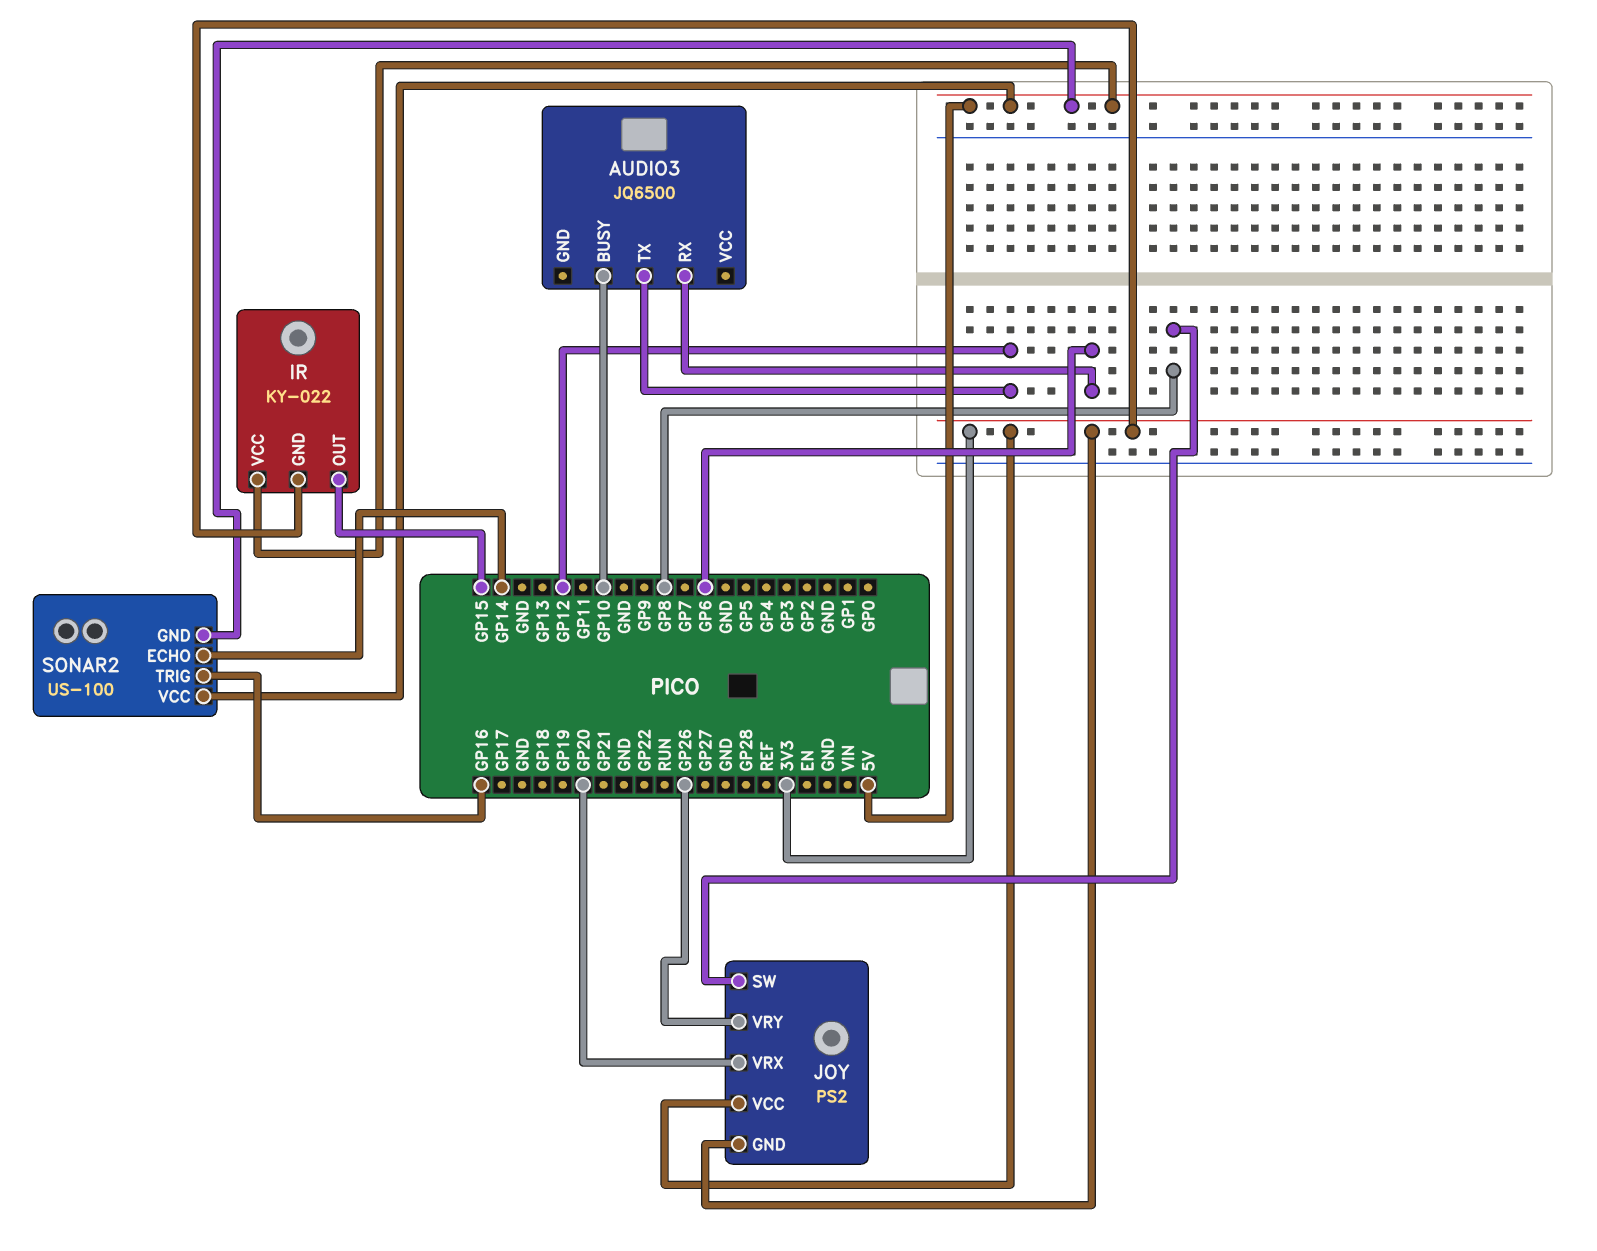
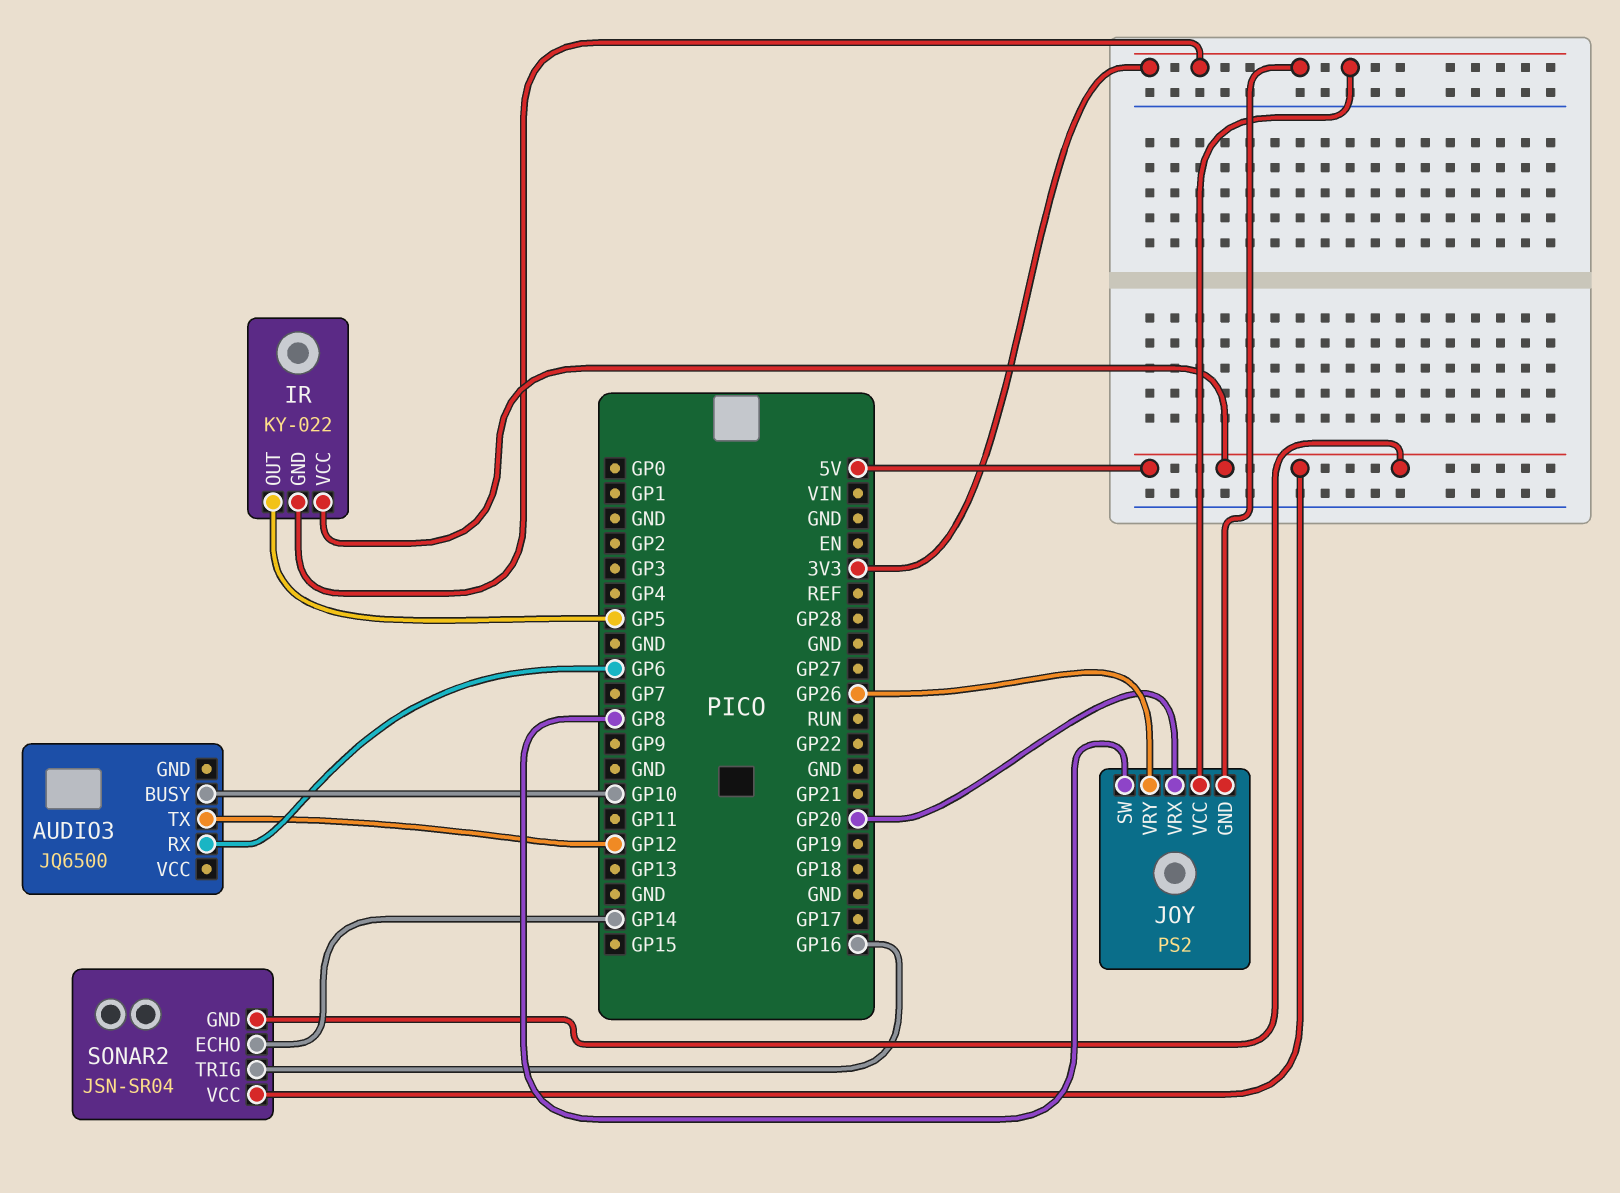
IR pin OUT: GP15 -> GP5
SONAR2: US-100 -> JSN-SR04

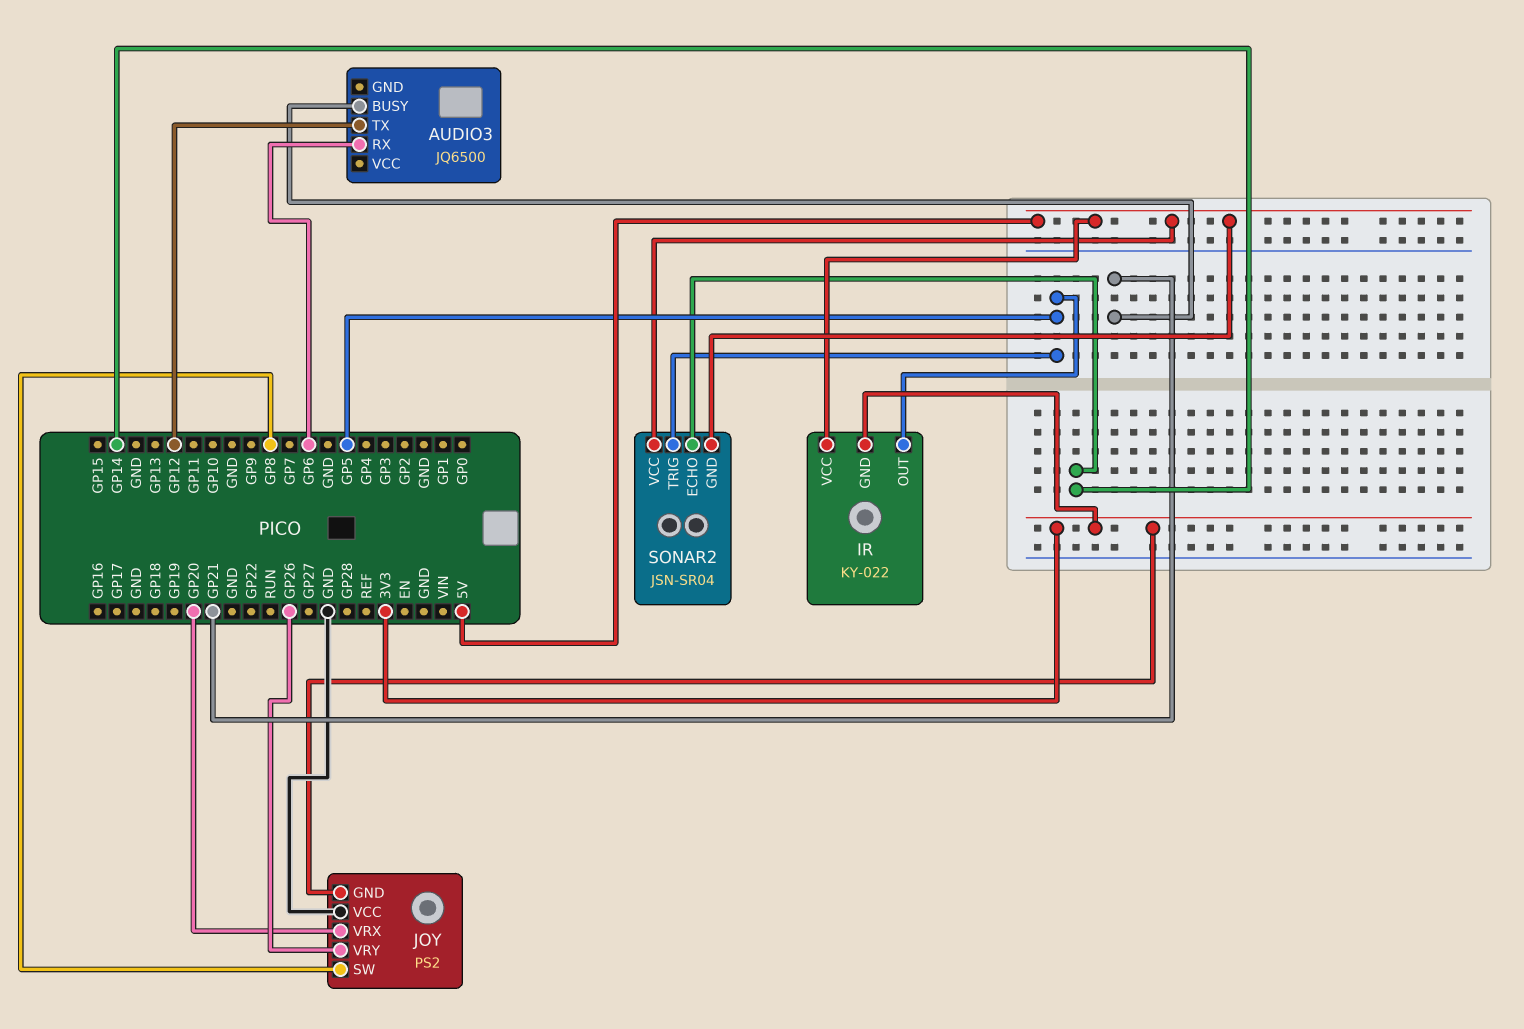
AUDIO3 pin BUSY: GP10 -> GP21
JOY pin VCC: 3V3 -> GND
SONAR2 pin TRIG: GP16 -> GP5

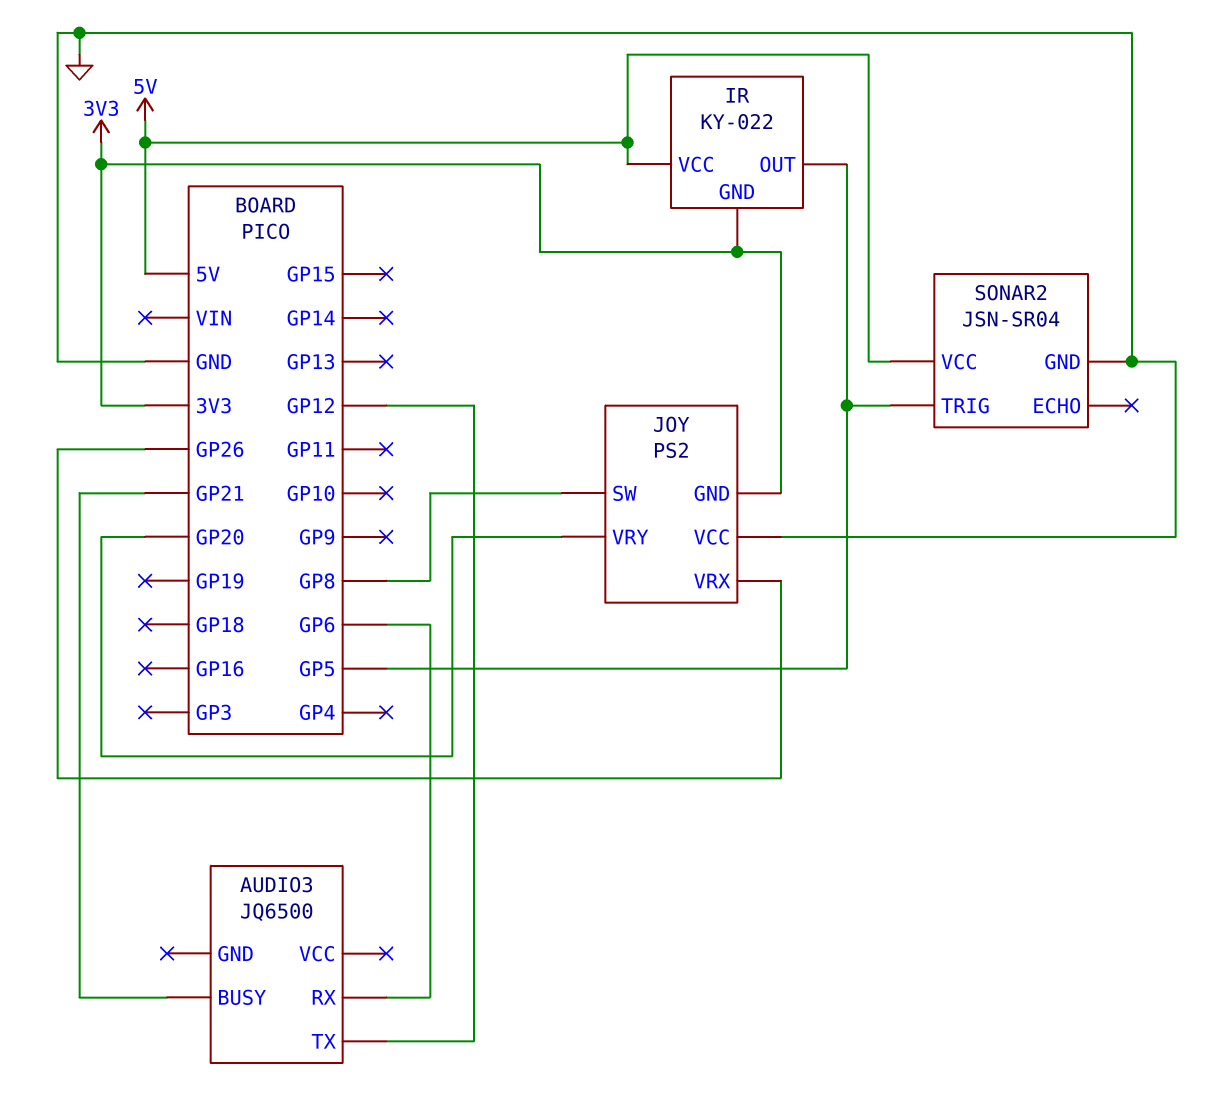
JOY pin VRX: GP20 -> GP26
JOY pin VRY: GP26 -> GP20
SONAR2 pin ECHO: GP14 -> none
SONAR2 pin GND: 5V -> GND

